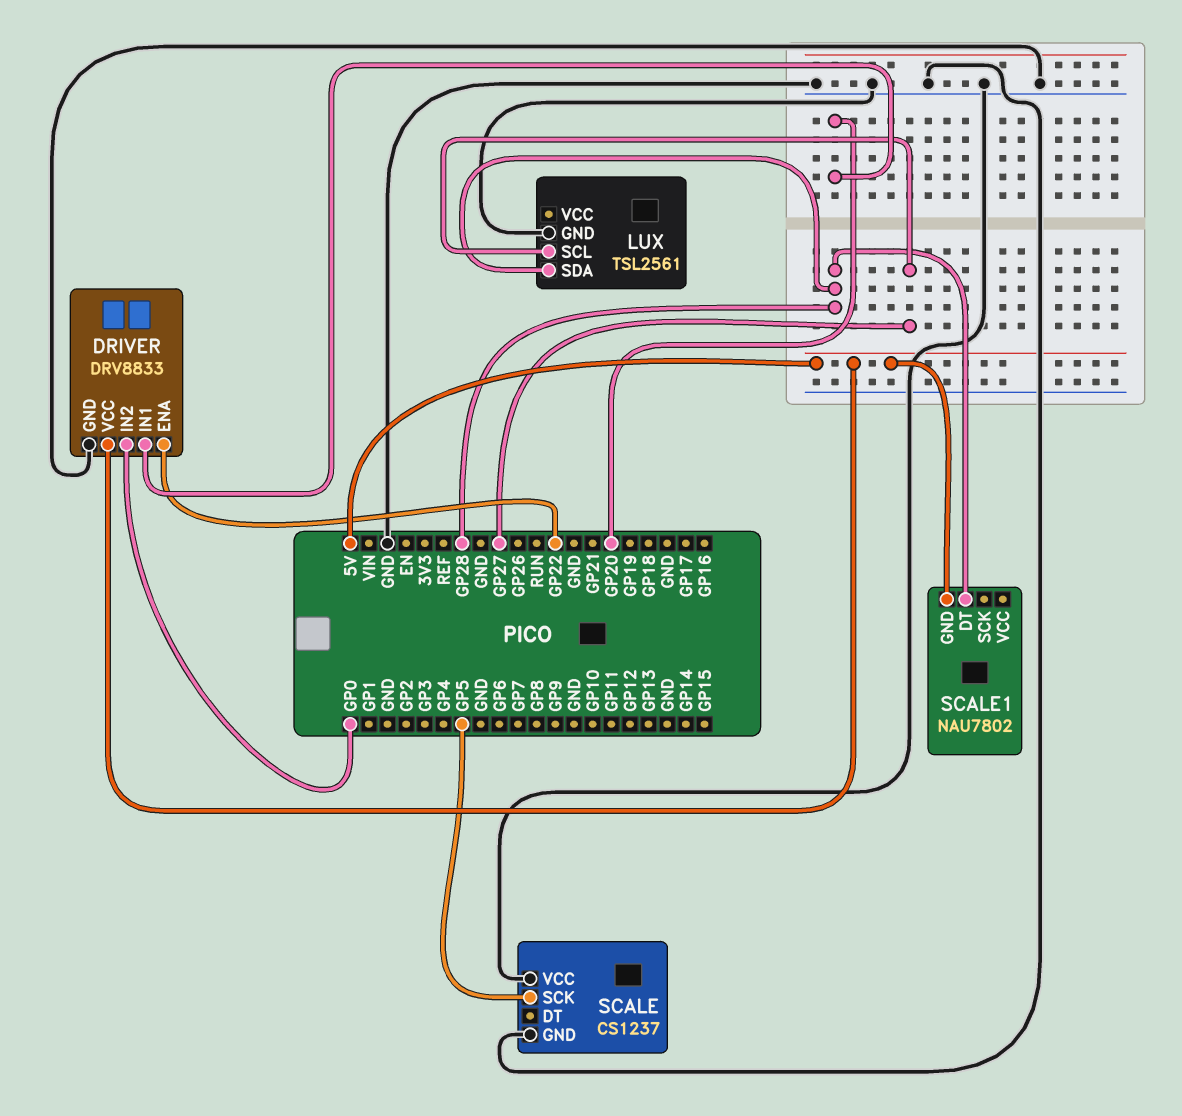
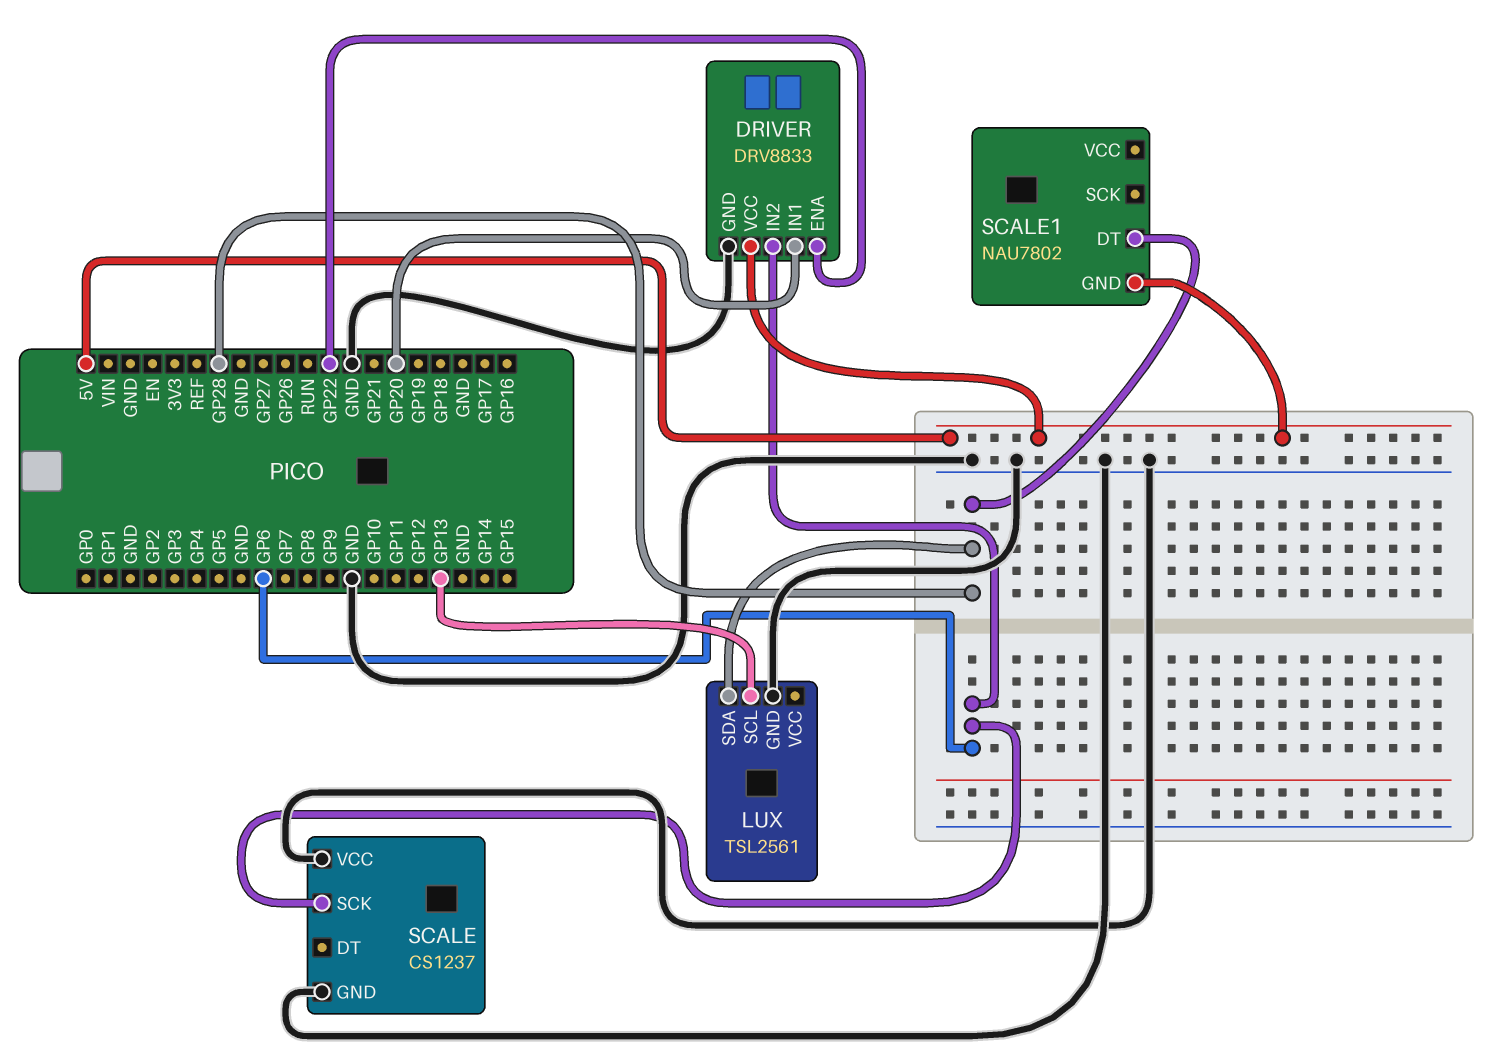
DRIVER pin IN2: GP0 -> GP6
LUX pin SCL: GP27 -> GP13
SCALE pin SCK: GP5 -> GP6

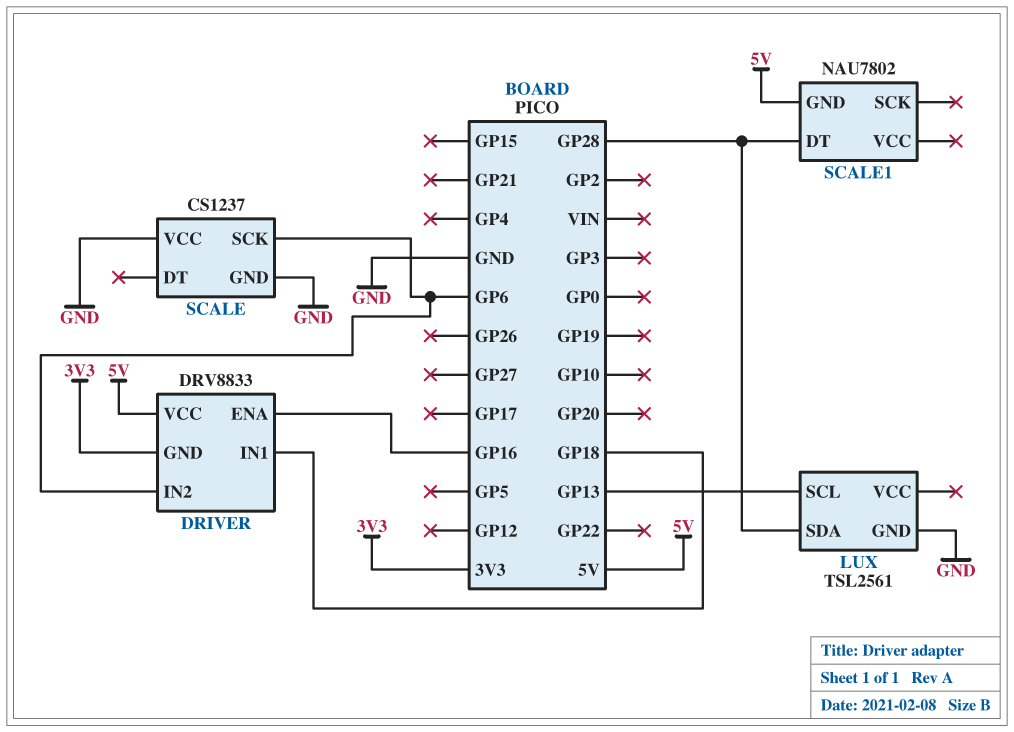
DRIVER pin ENA: GP22 -> GP16
DRIVER pin GND: GND -> 3V3
DRIVER pin IN1: GP20 -> GP18

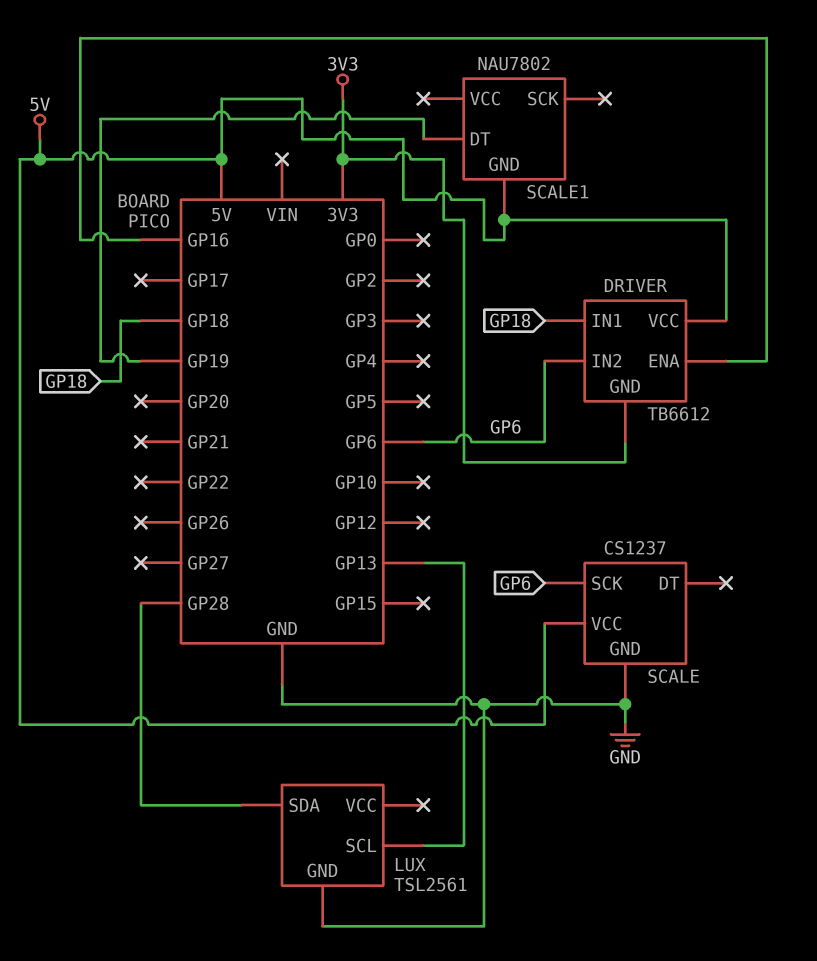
DRIVER: DRV8833 -> TB6612
SCALE pin VCC: GND -> 5V
SCALE1 pin DT: GP28 -> GP19

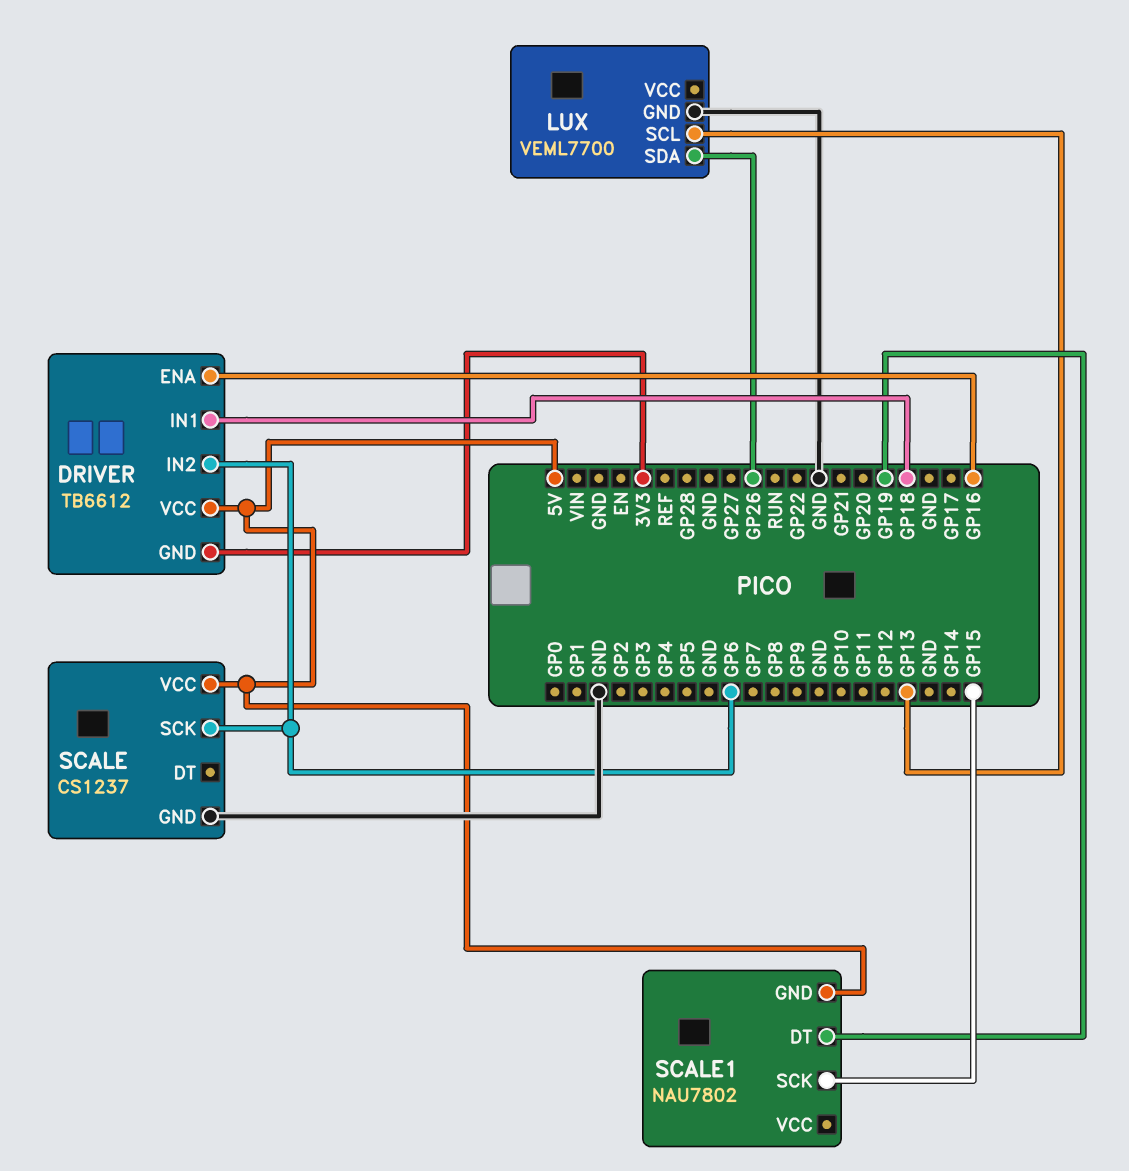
LUX: TSL2561 -> VEML7700
LUX pin SDA: GP28 -> GP26
SCALE1 pin SCK: none -> GP15

